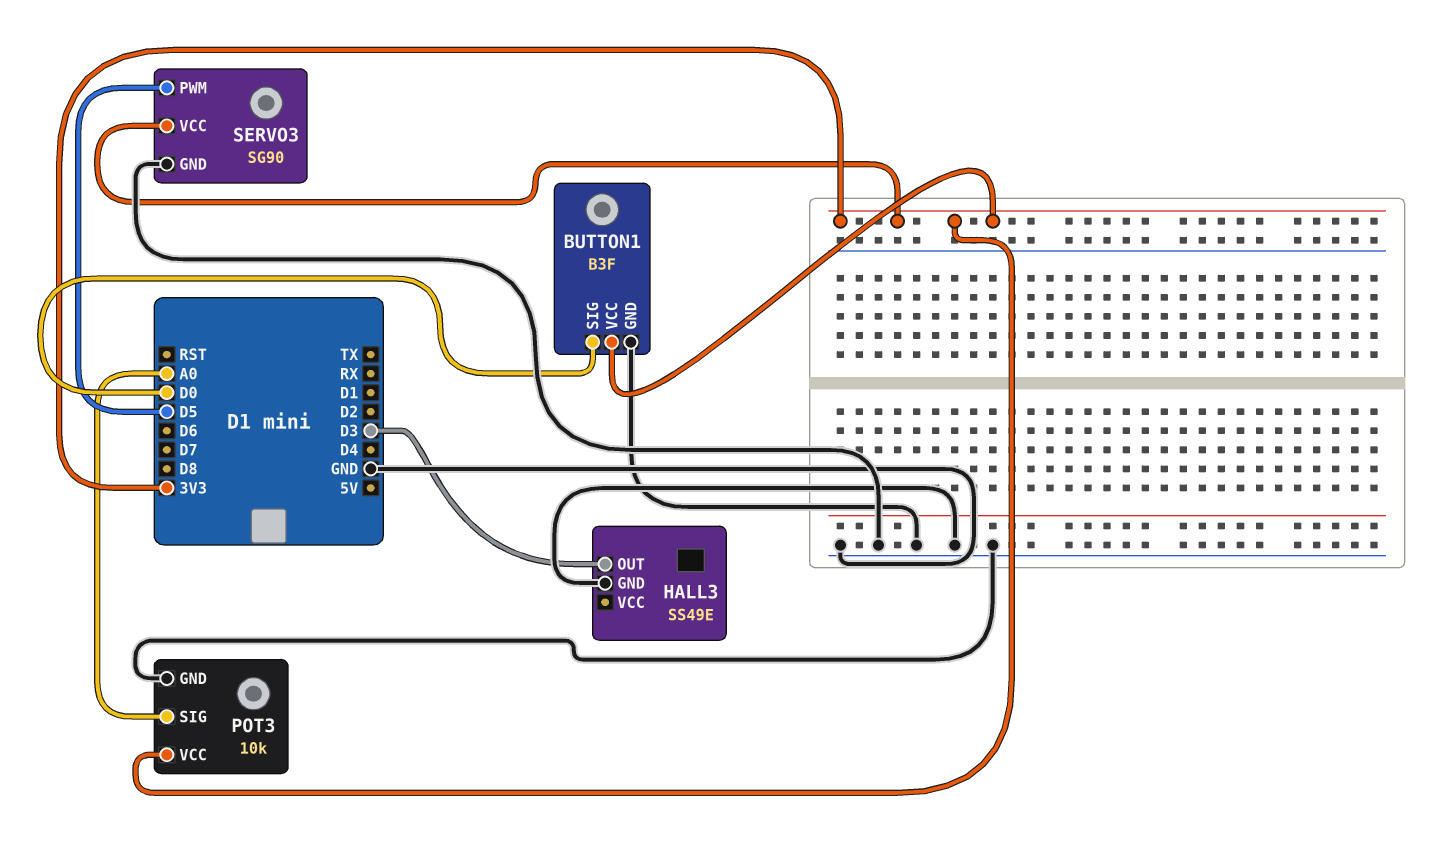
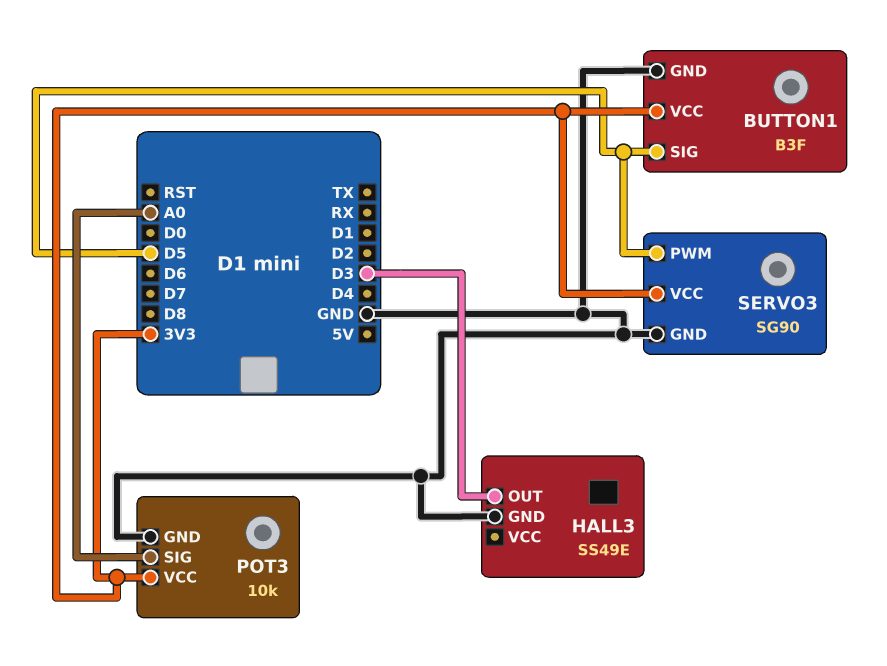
BUTTON1 pin SIG: D0 -> D5

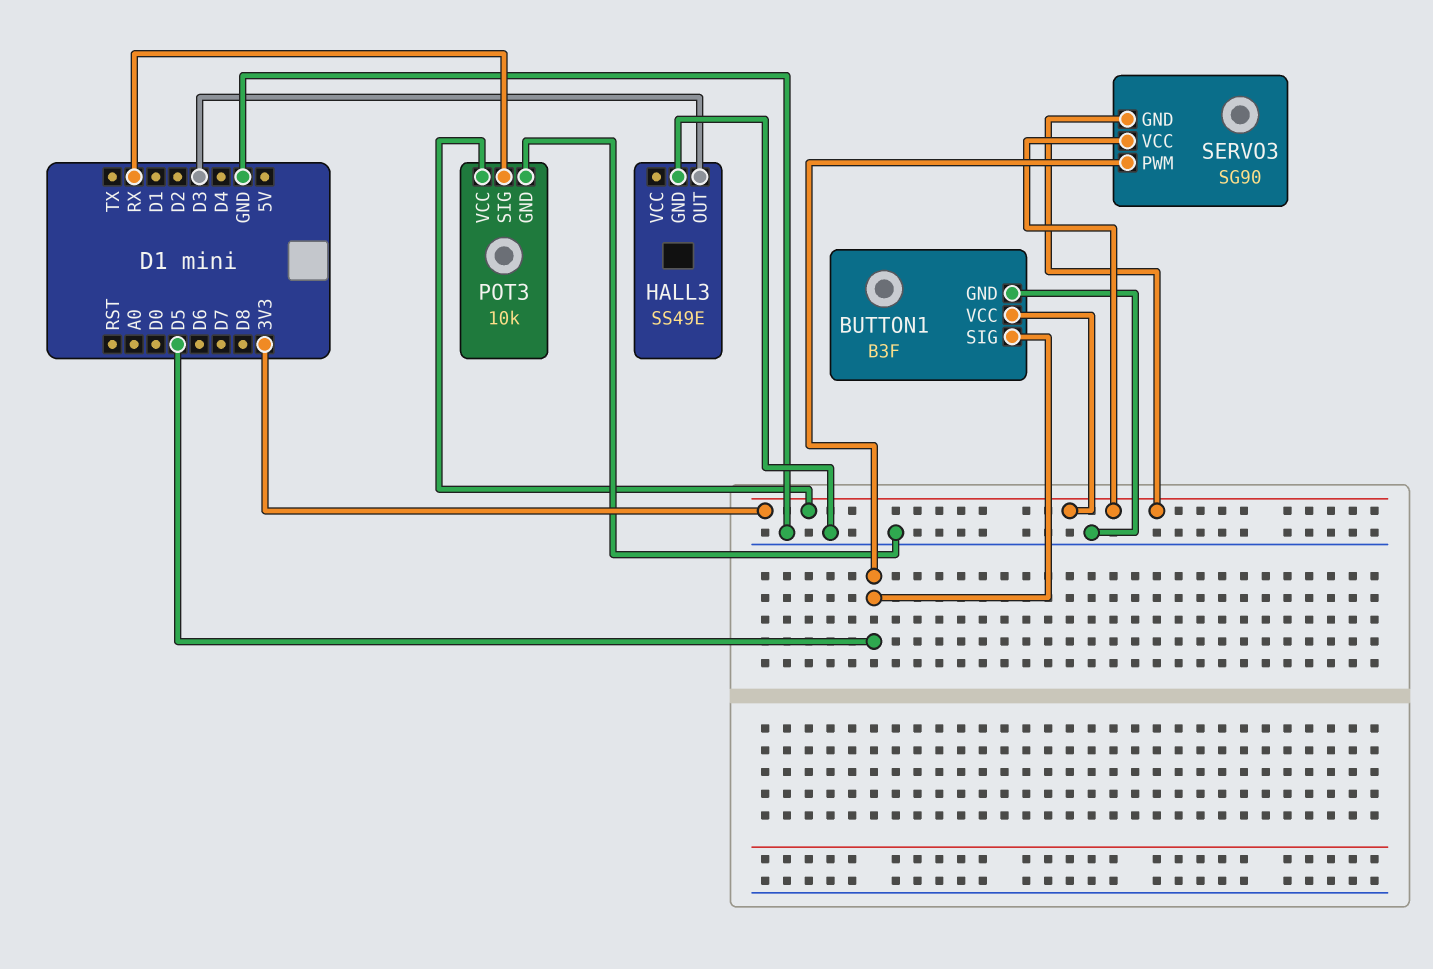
POT3 pin SIG: A0 -> RX
SERVO3 pin GND: GND -> 3V3

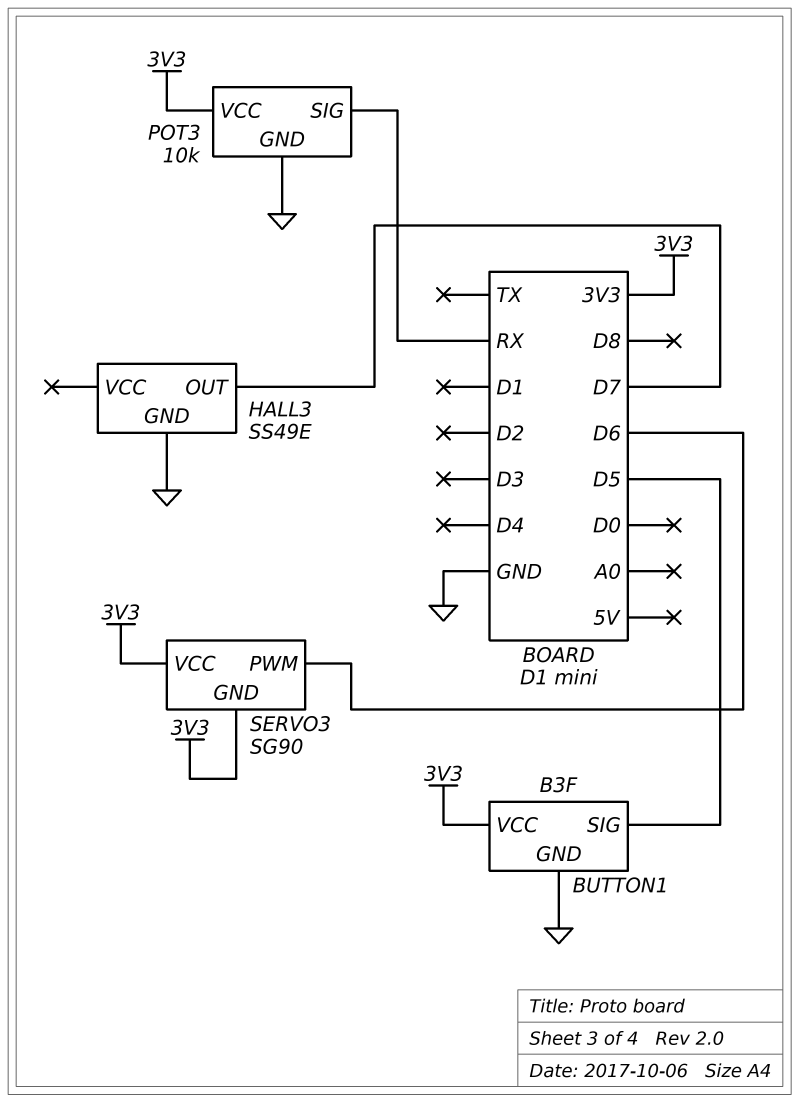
HALL3 pin OUT: D3 -> D7
SERVO3 pin PWM: D5 -> D6

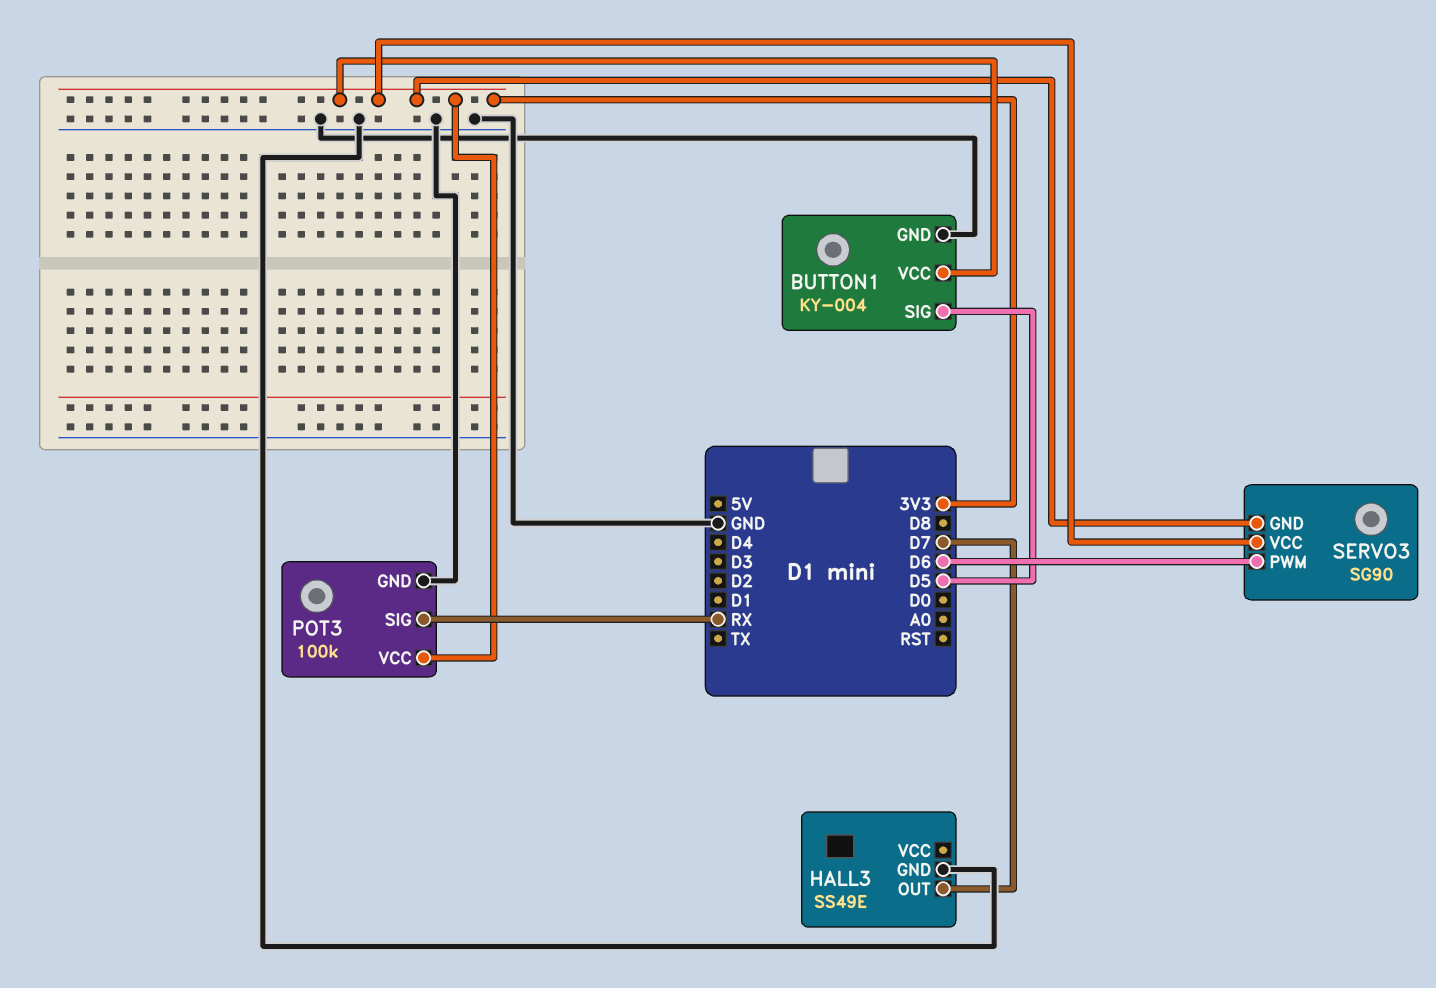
BUTTON1: B3F -> KY-004
POT3: 10k -> 100k

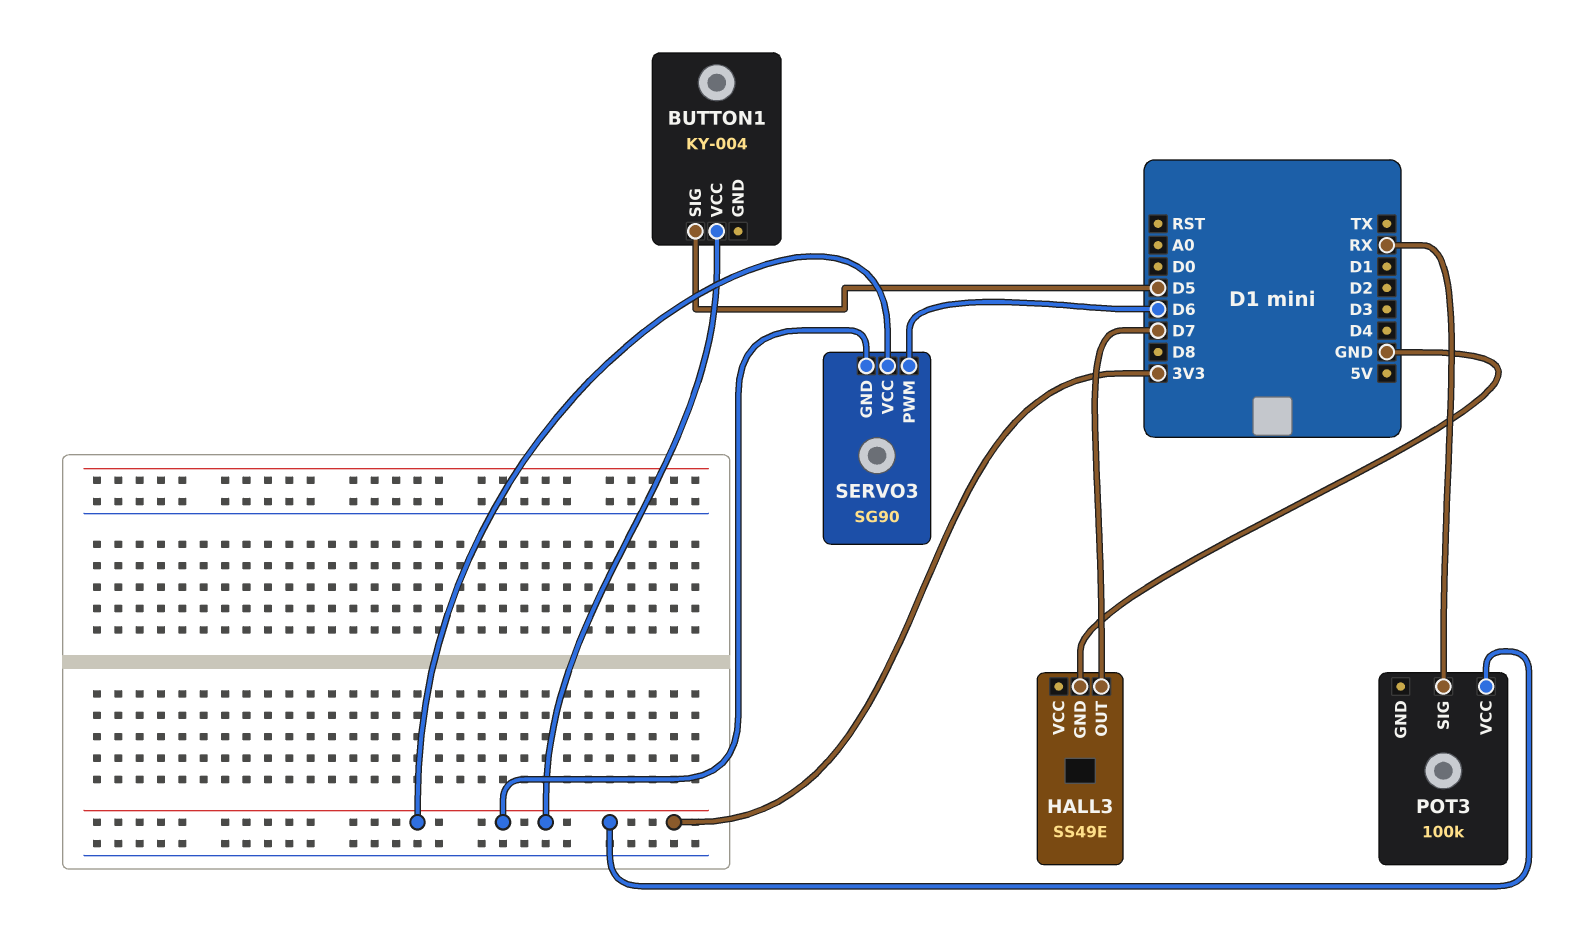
BUTTON1 pin GND: GND -> none
POT3 pin GND: GND -> none

